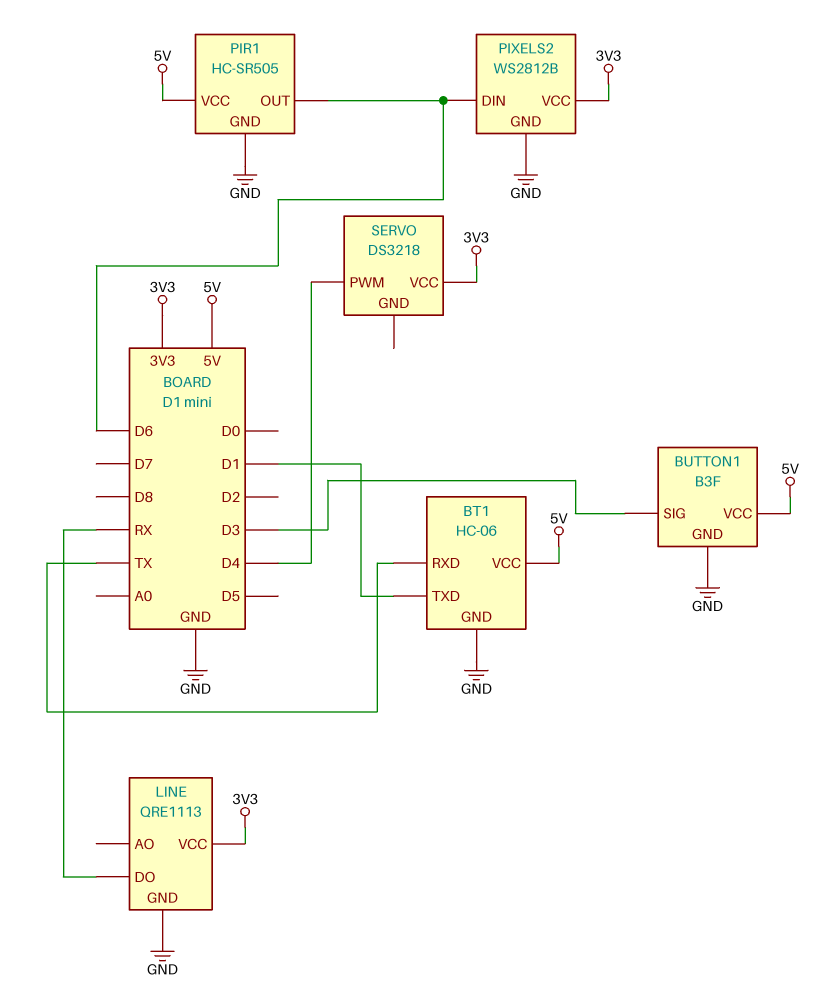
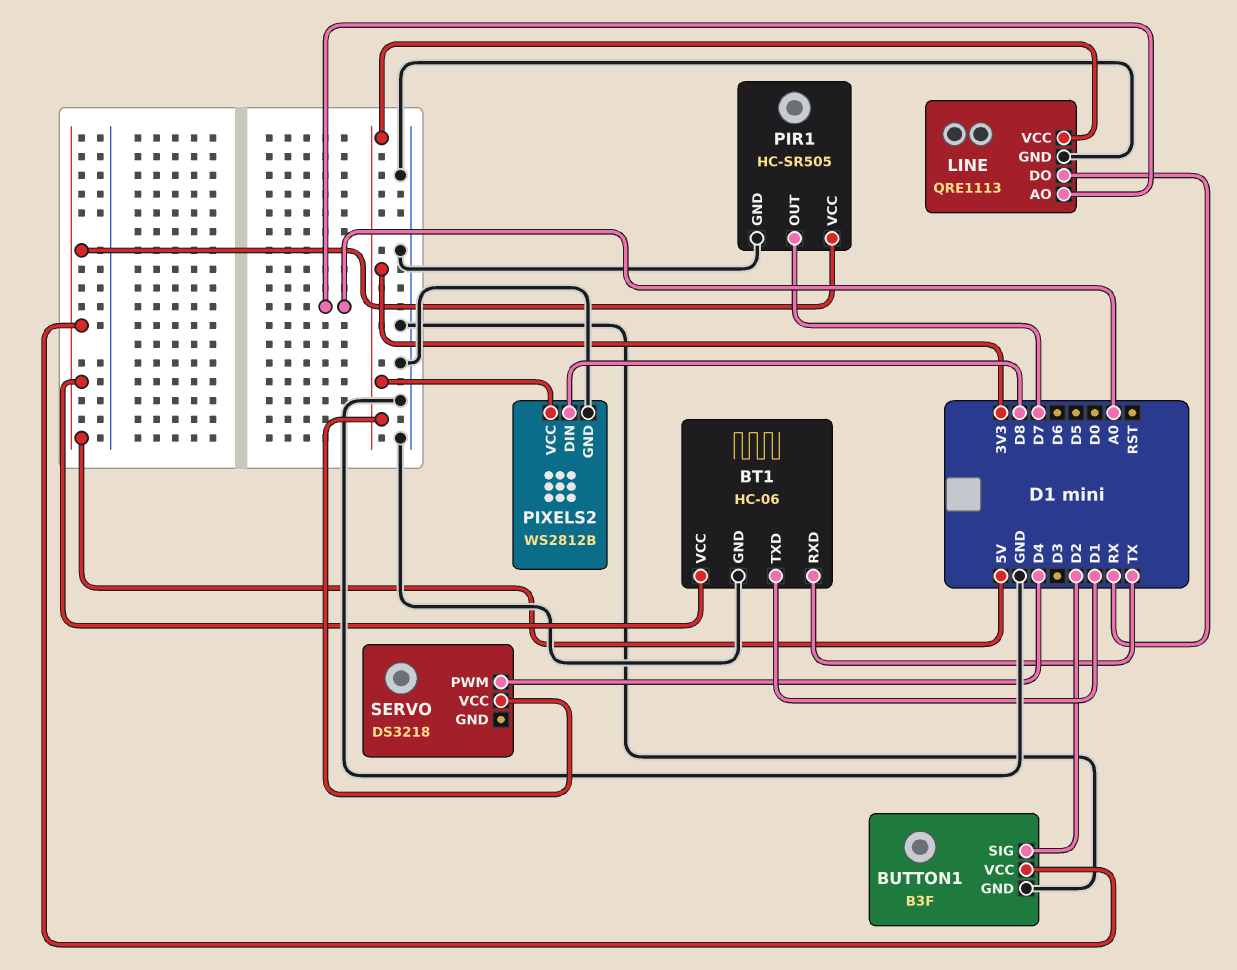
BUTTON1 pin SIG: D3 -> D2
LINE pin AO: none -> A0
PIR1 pin OUT: D6 -> D7
PIXELS2 pin DIN: D6 -> D8

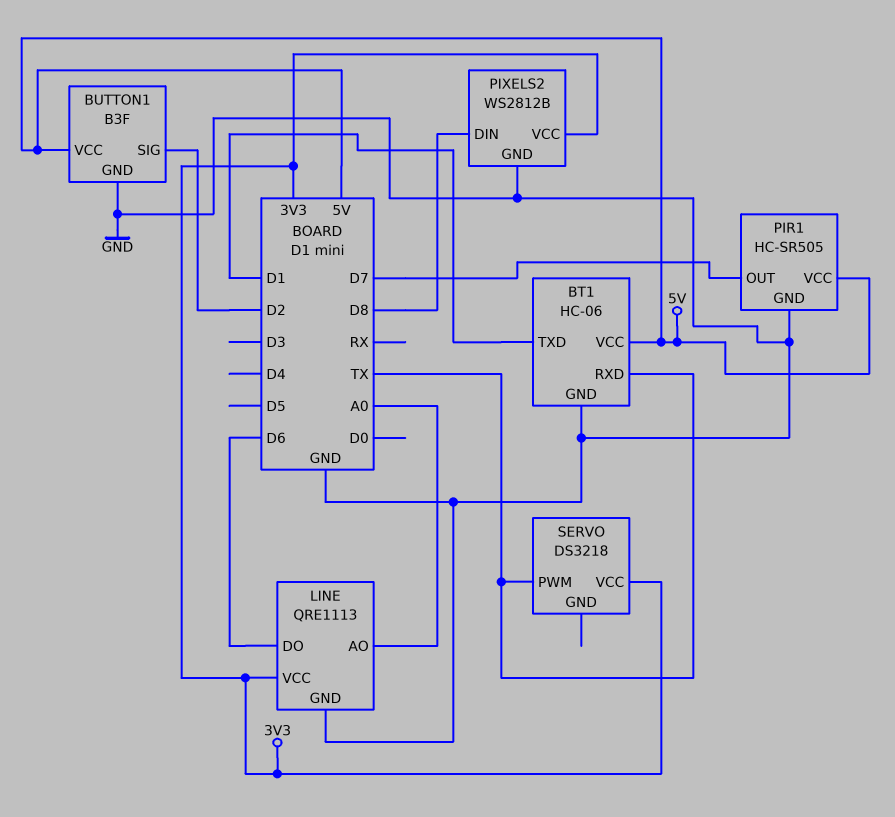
LINE pin DO: RX -> D6
SERVO pin PWM: D4 -> TX

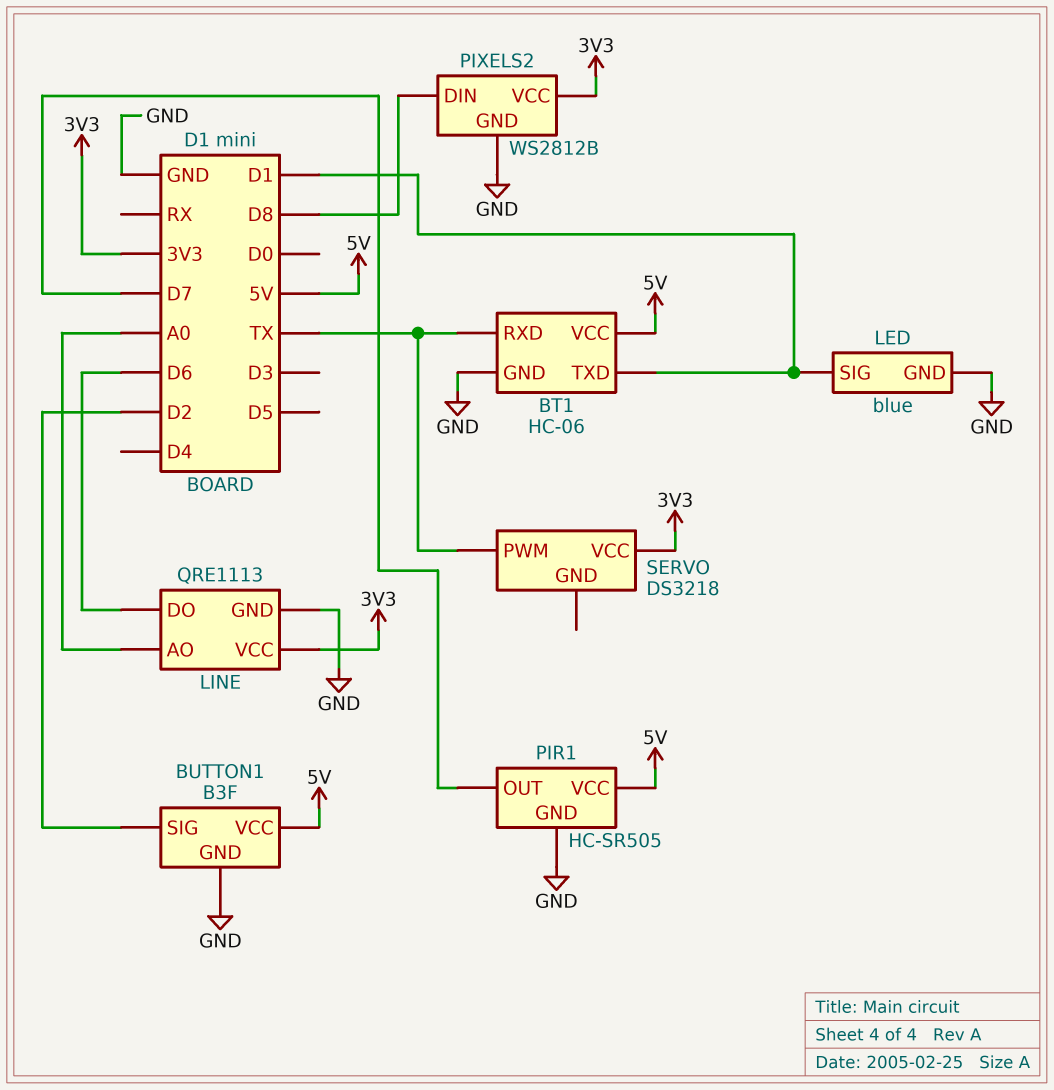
LED: none -> blue
LED pin GND: none -> GND
LED pin SIG: none -> D1

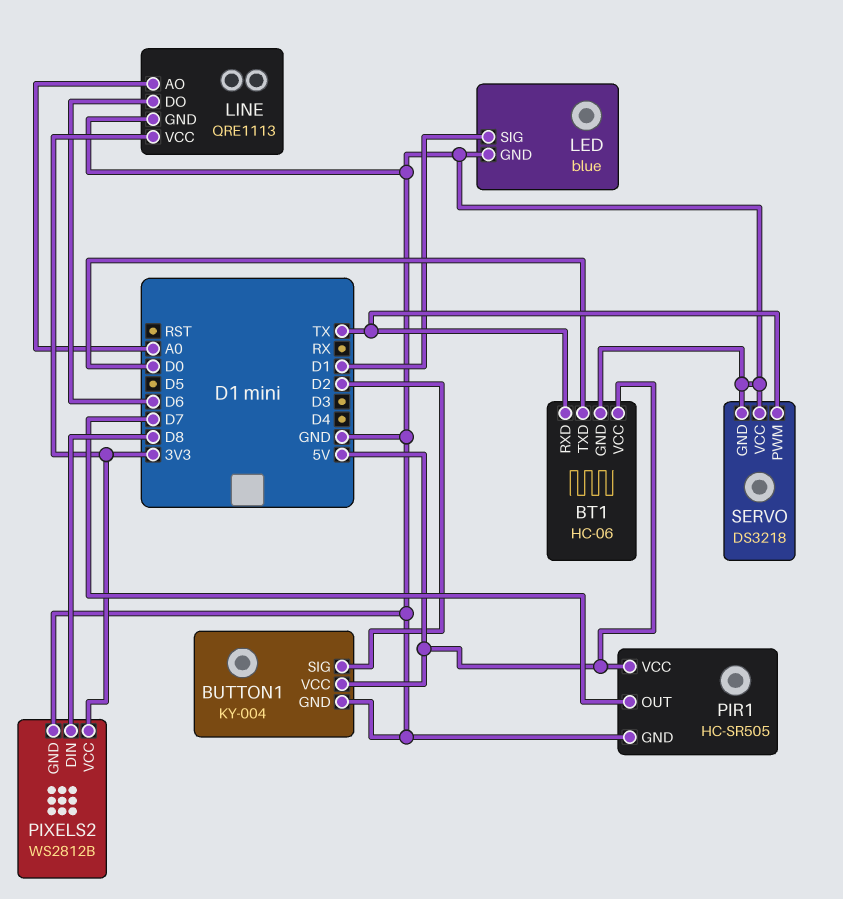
BT1 pin TXD: D1 -> D0
BUTTON1: B3F -> KY-004
SERVO pin GND: none -> GND
SERVO pin VCC: 3V3 -> GND

